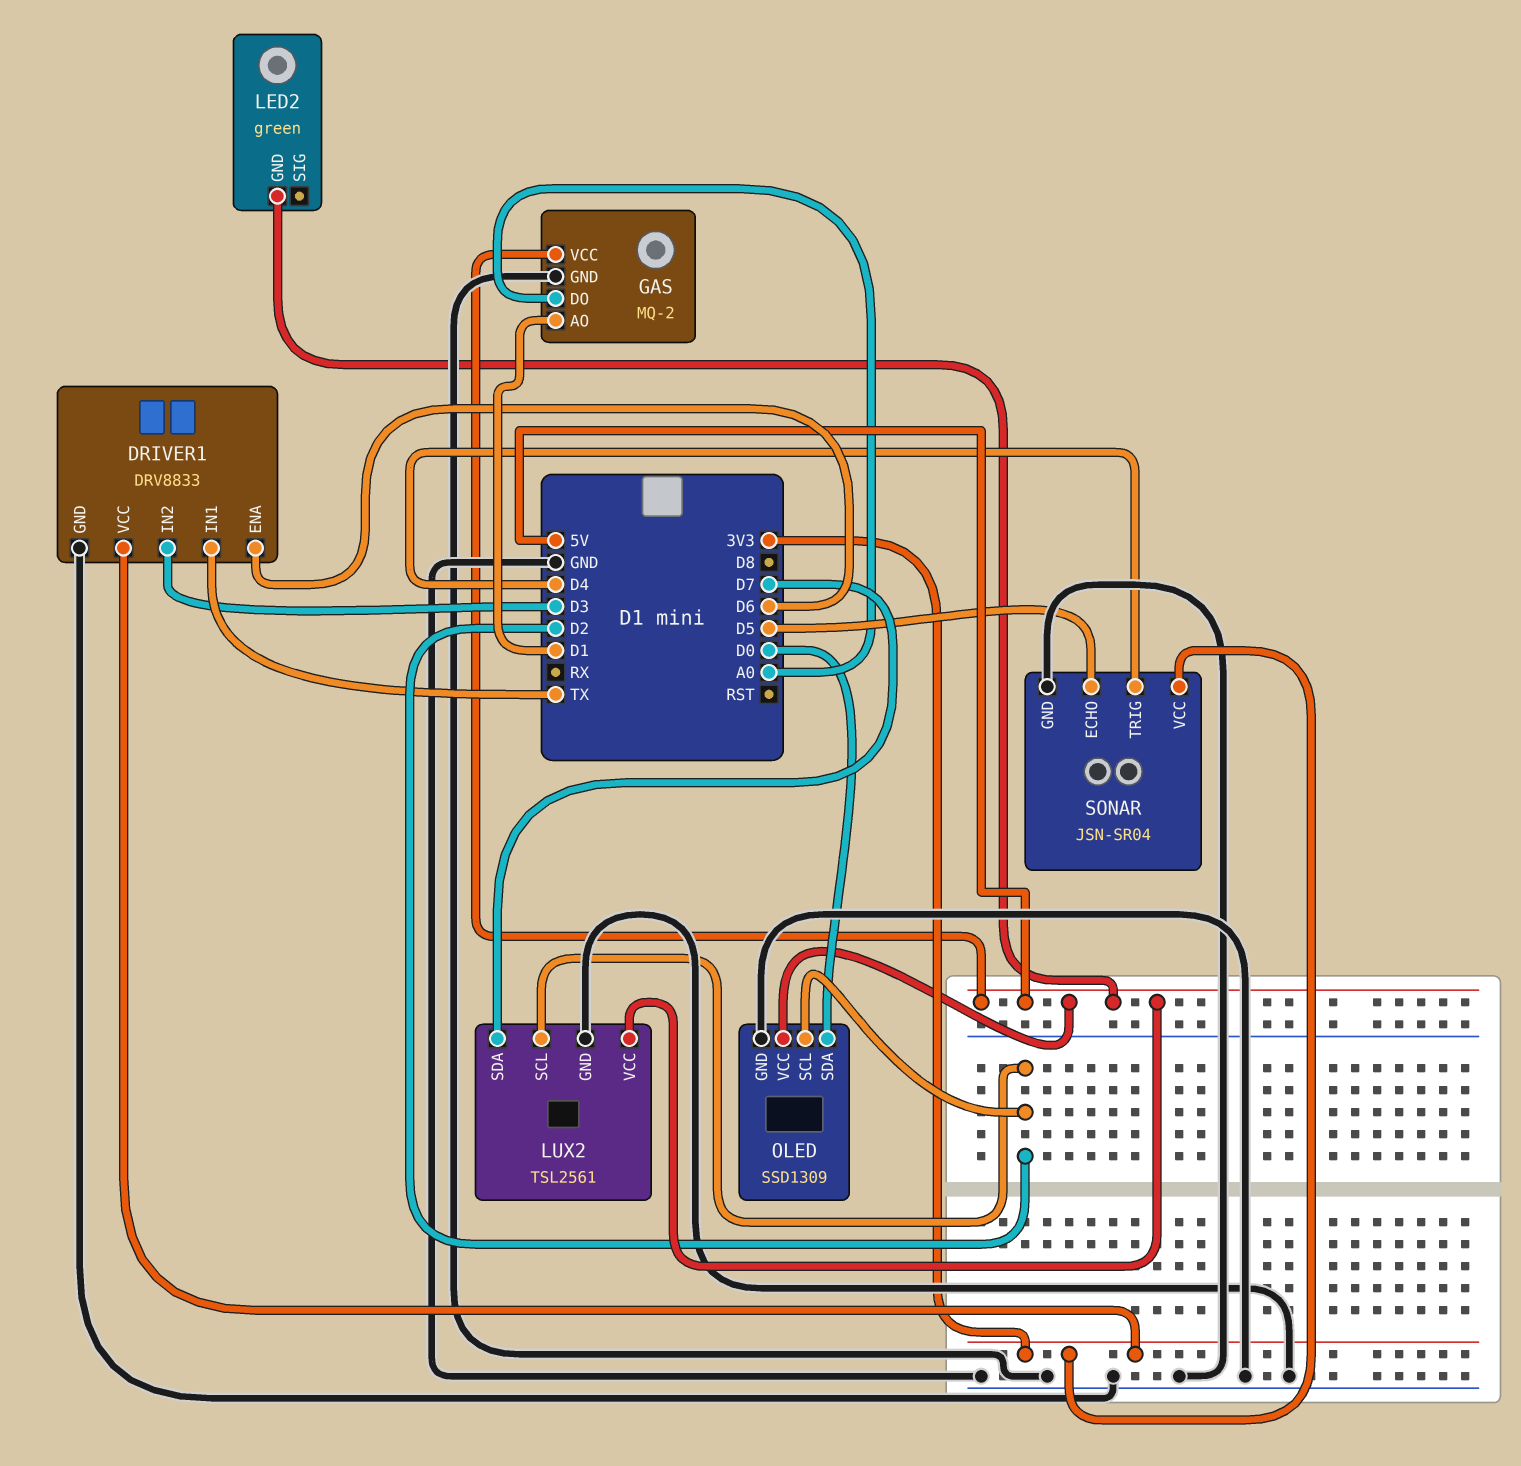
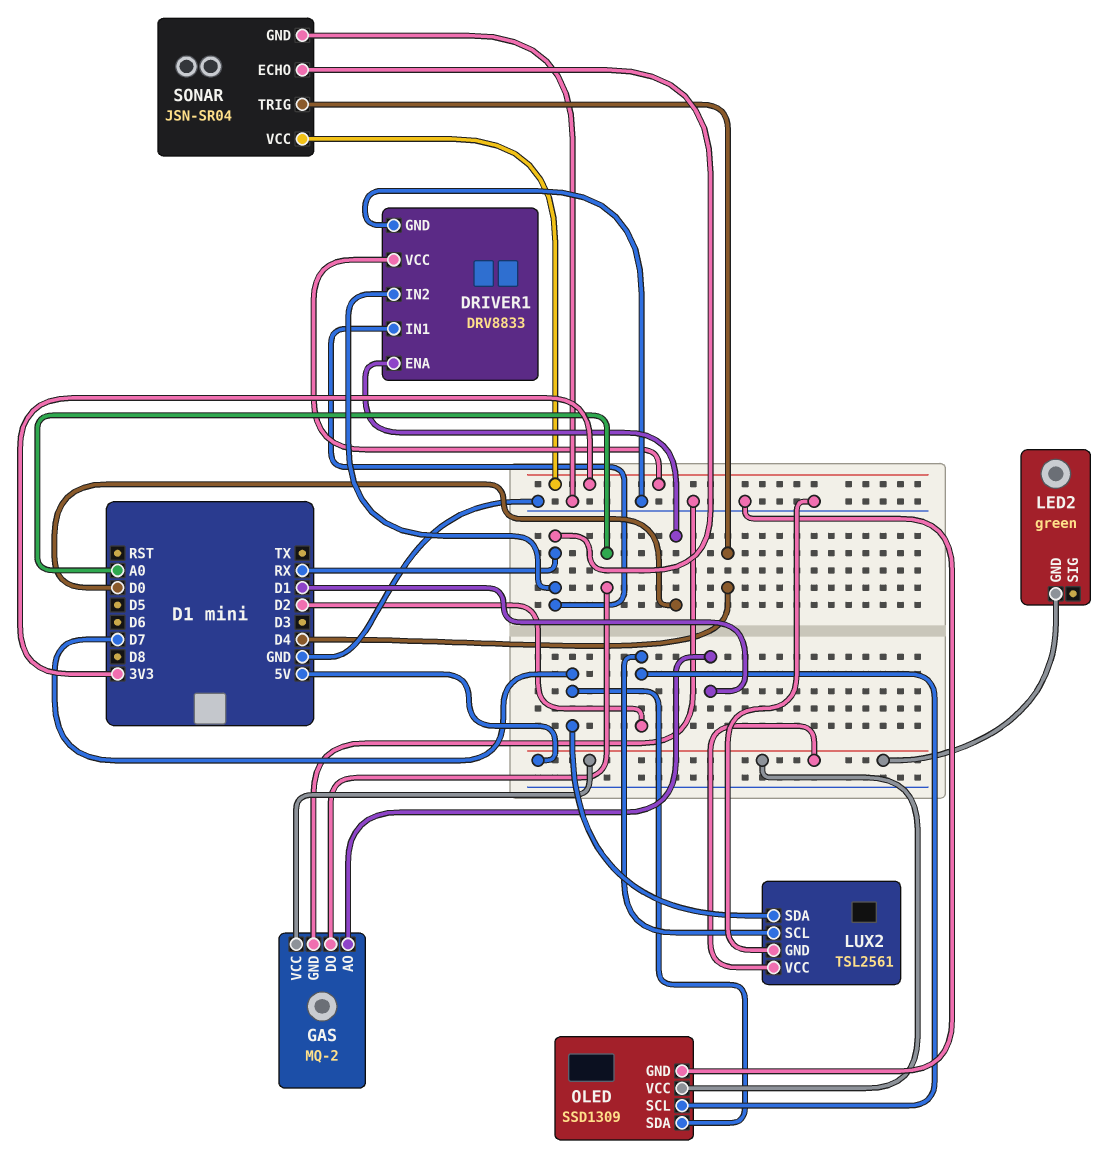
DRIVER1 pin ENA: D6 -> D0
DRIVER1 pin IN1: TX -> RX
DRIVER1 pin IN2: D3 -> RX
OLED pin SDA: D0 -> D7
SONAR pin ECHO: D5 -> RX

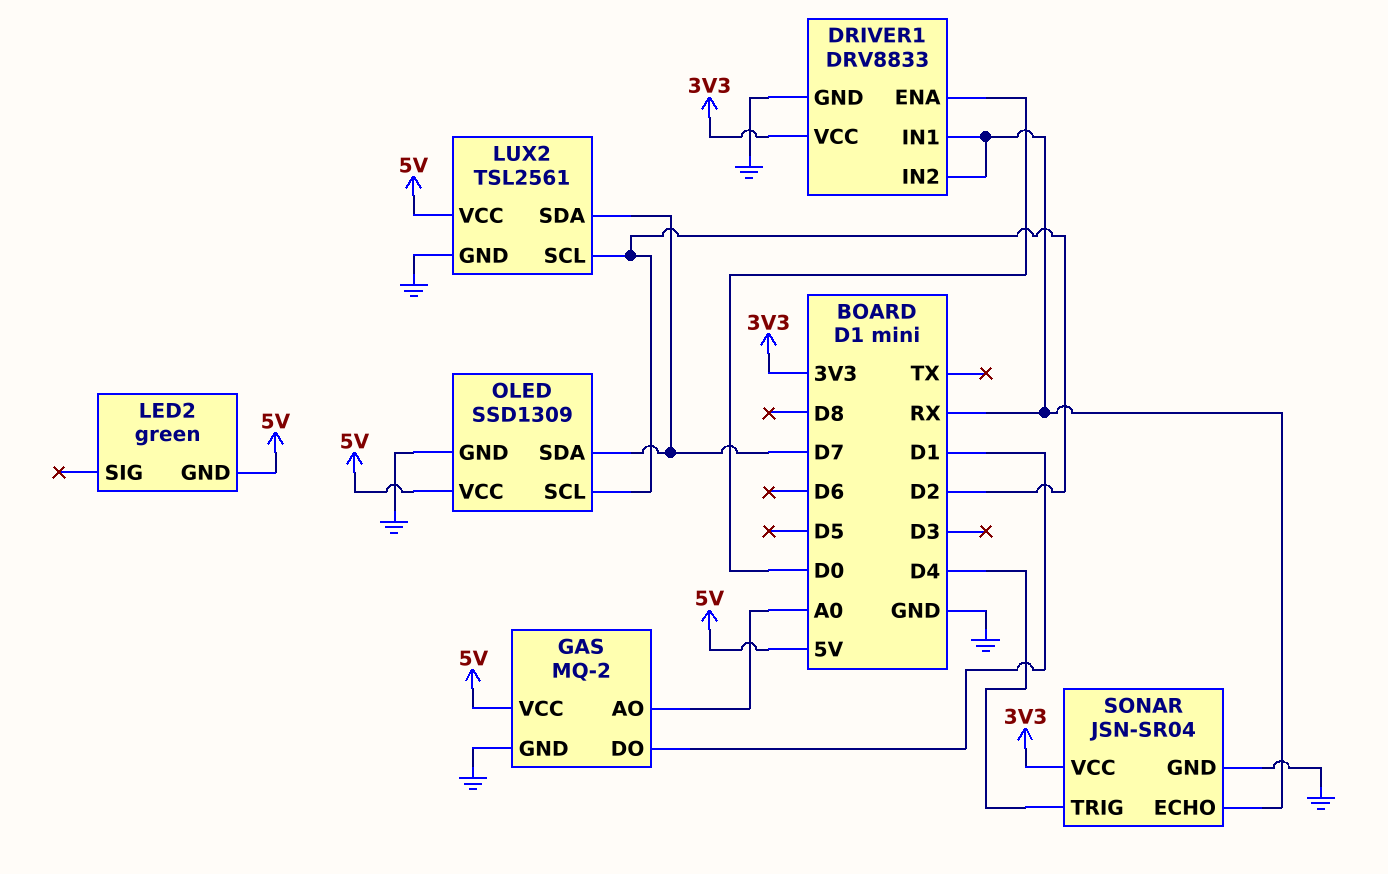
GAS pin AO: D1 -> A0
GAS pin DO: A0 -> D1

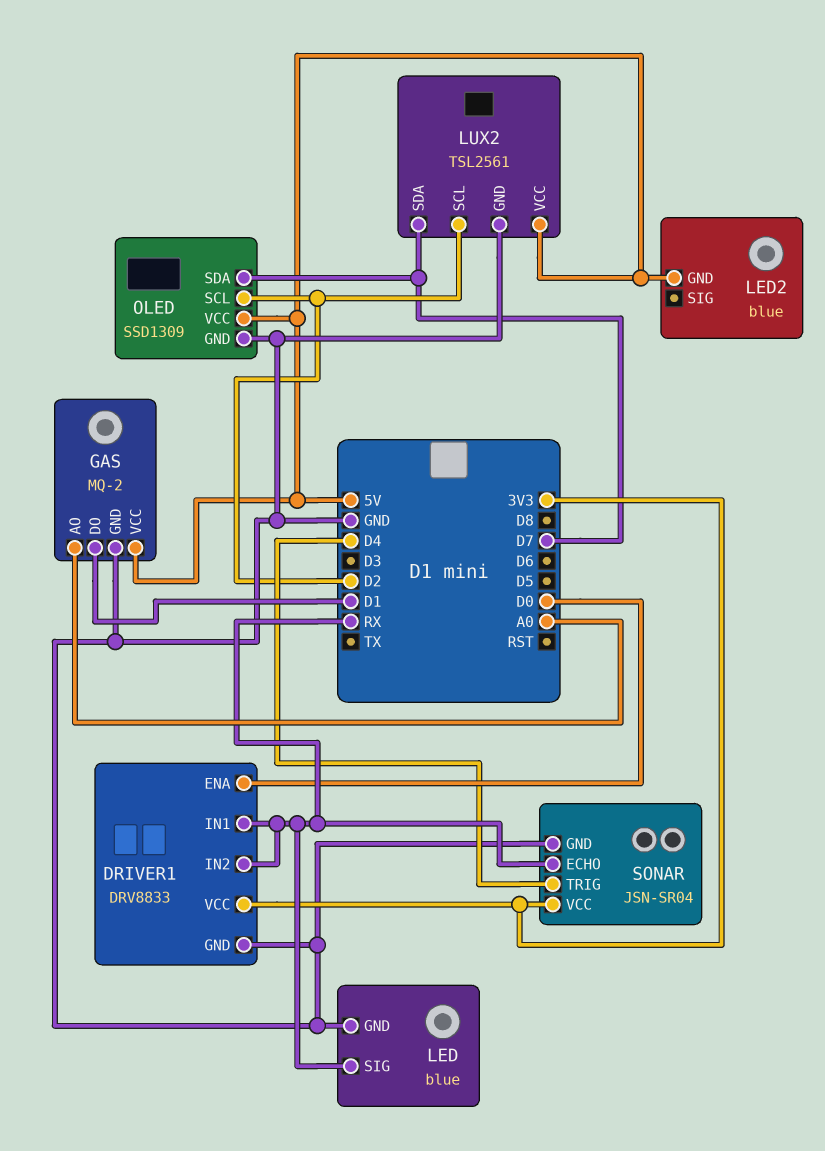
LED: none -> blue
LED pin GND: none -> GND
LED pin SIG: none -> RX
LED2: green -> blue

